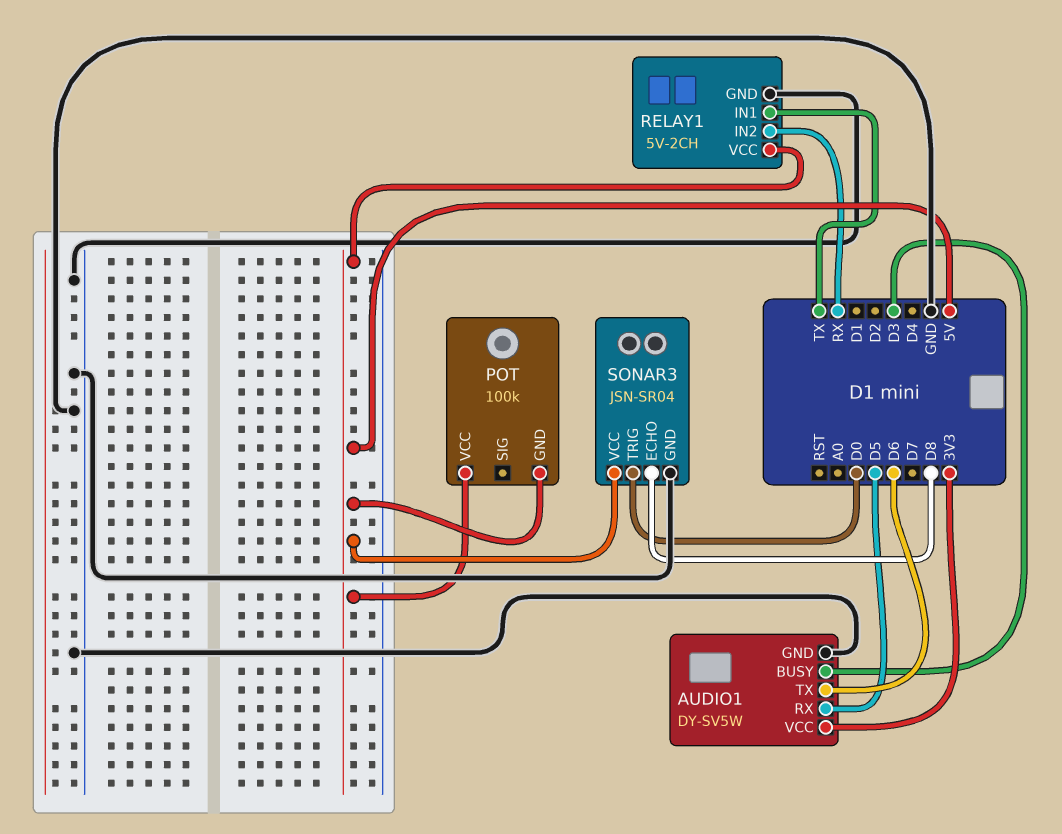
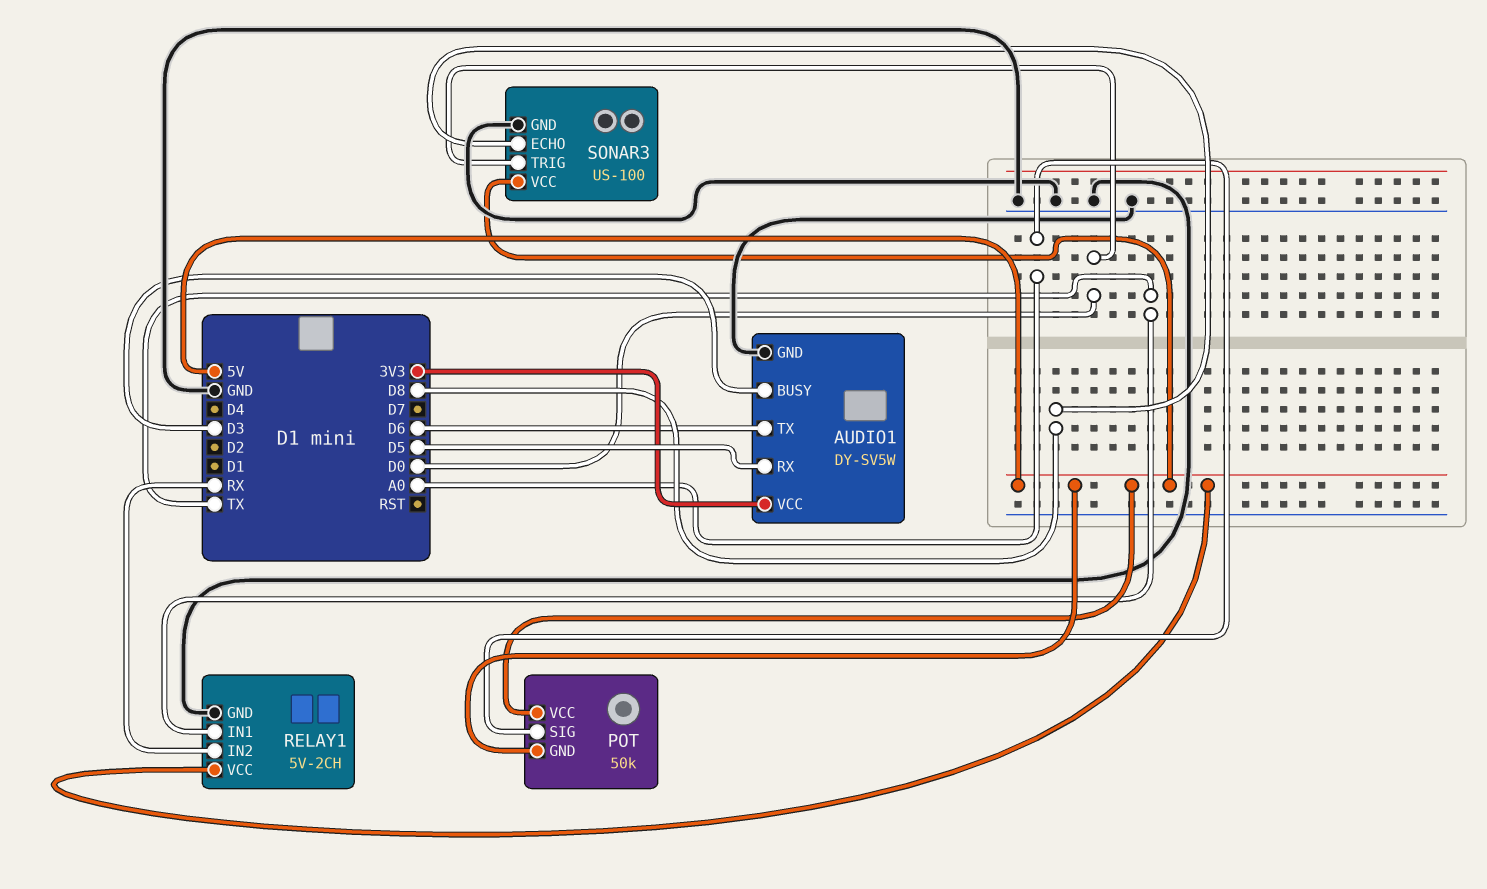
POT: 100k -> 50k
POT pin SIG: none -> A0
SONAR3: JSN-SR04 -> US-100

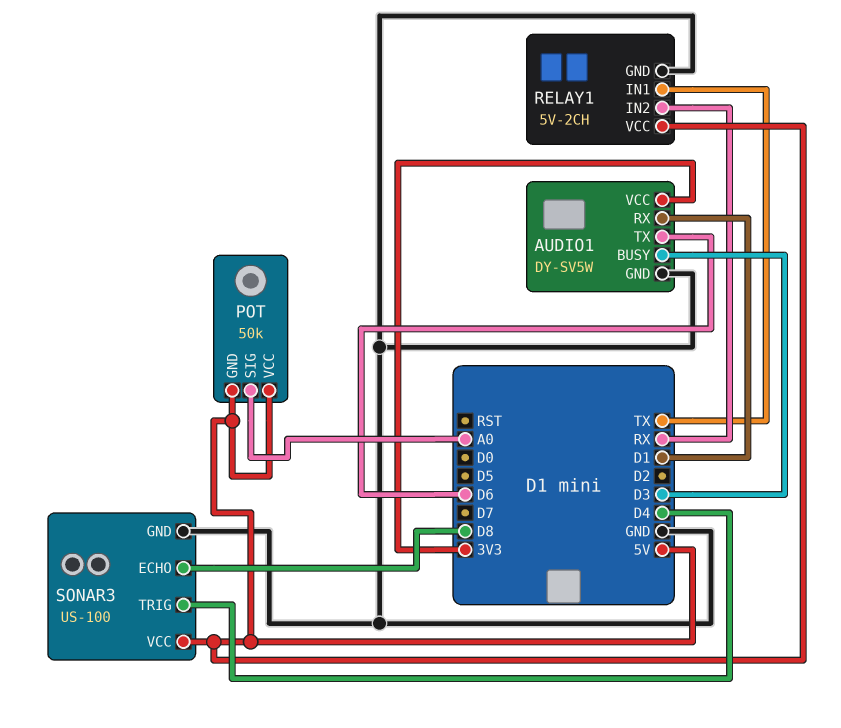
AUDIO1 pin RX: D5 -> D1
SONAR3 pin TRIG: D0 -> D4

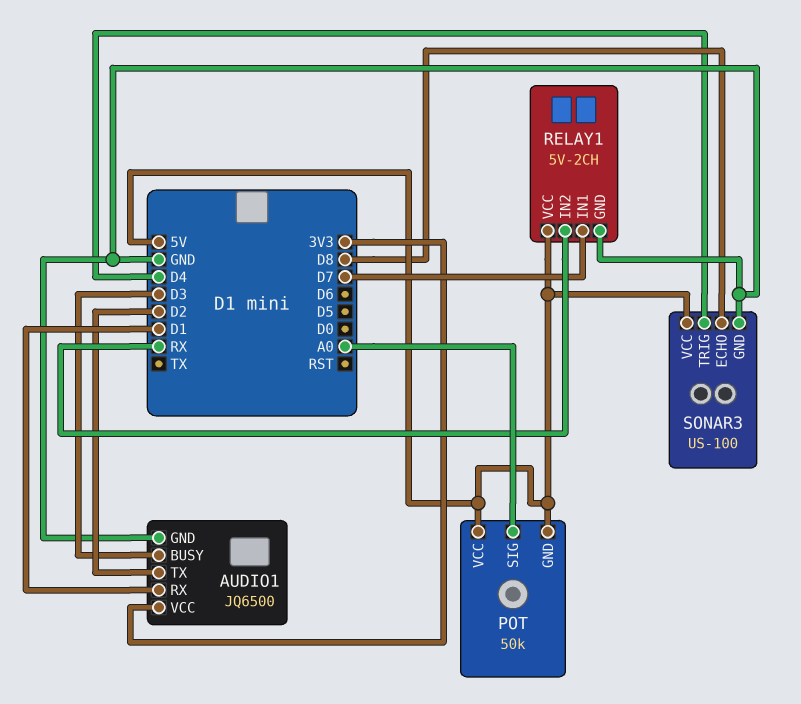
AUDIO1: DY-SV5W -> JQ6500
AUDIO1 pin TX: D6 -> D2
RELAY1 pin IN1: TX -> D7

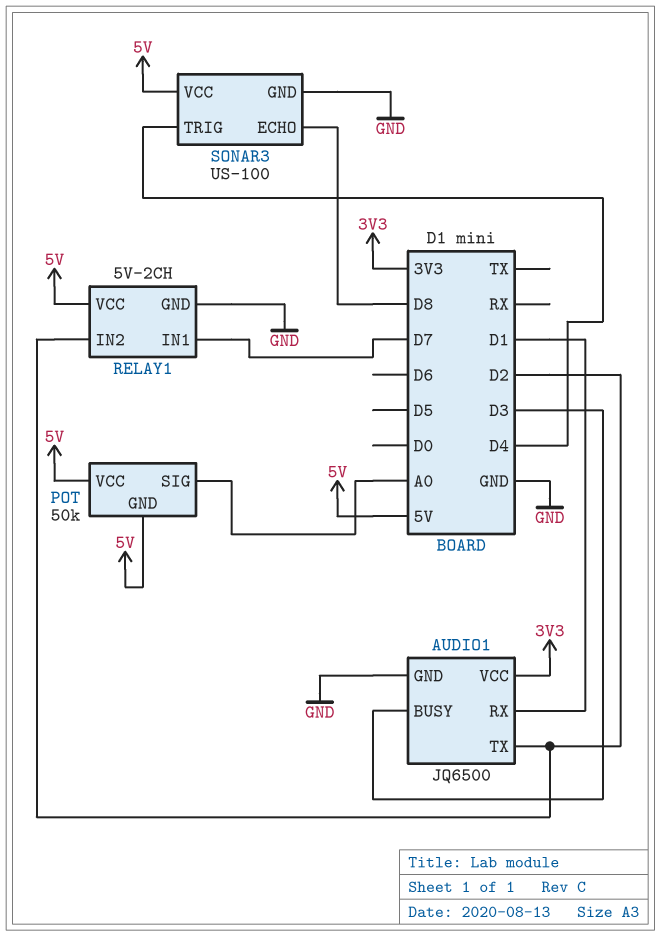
RELAY1 pin IN2: RX -> D2

